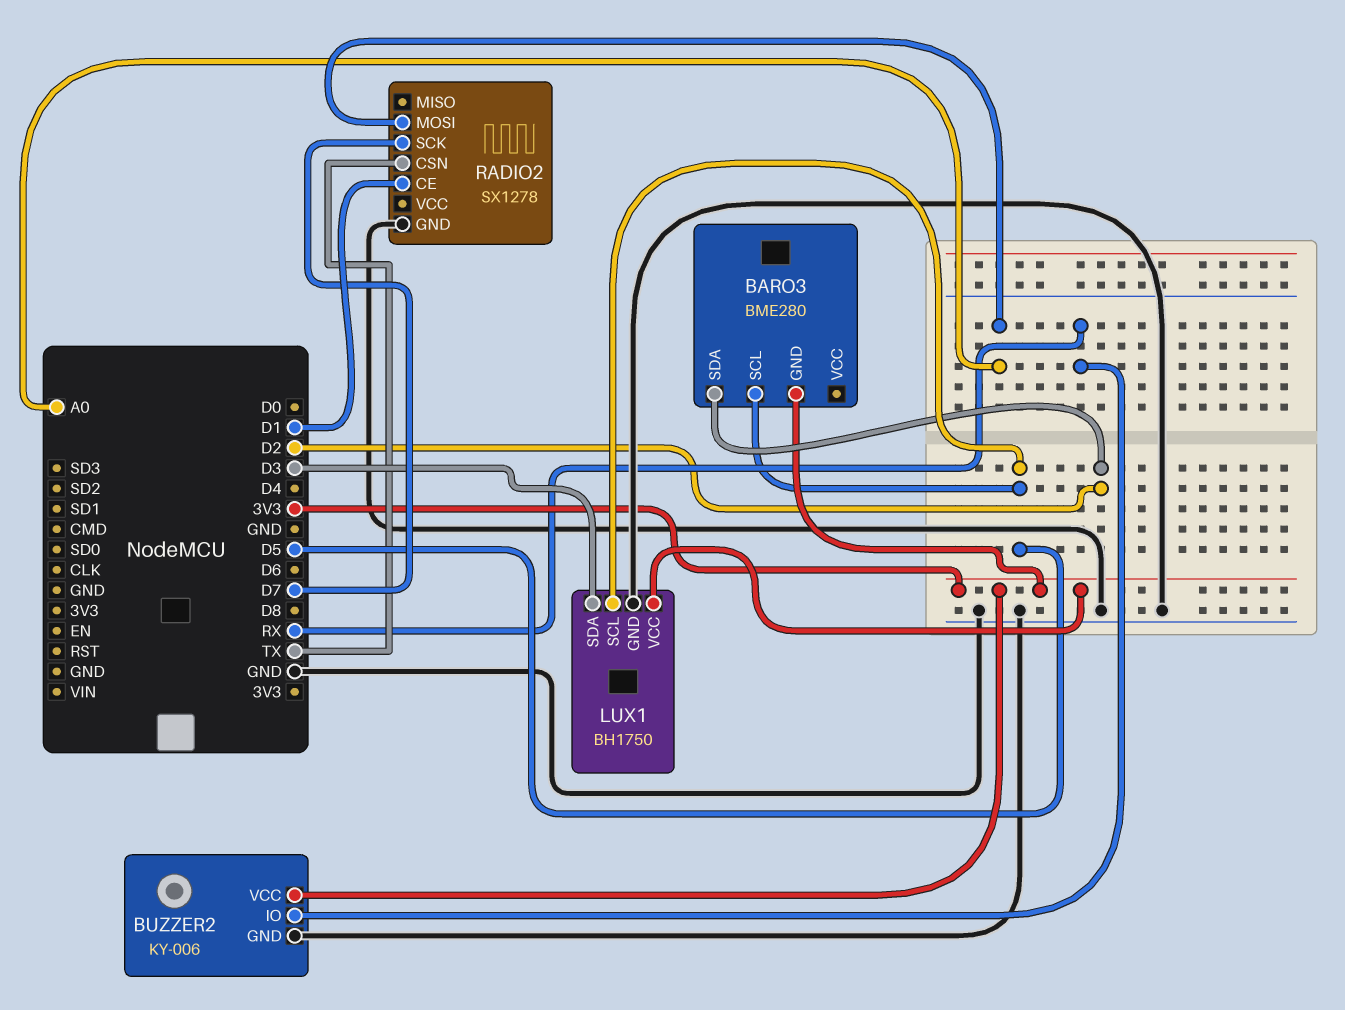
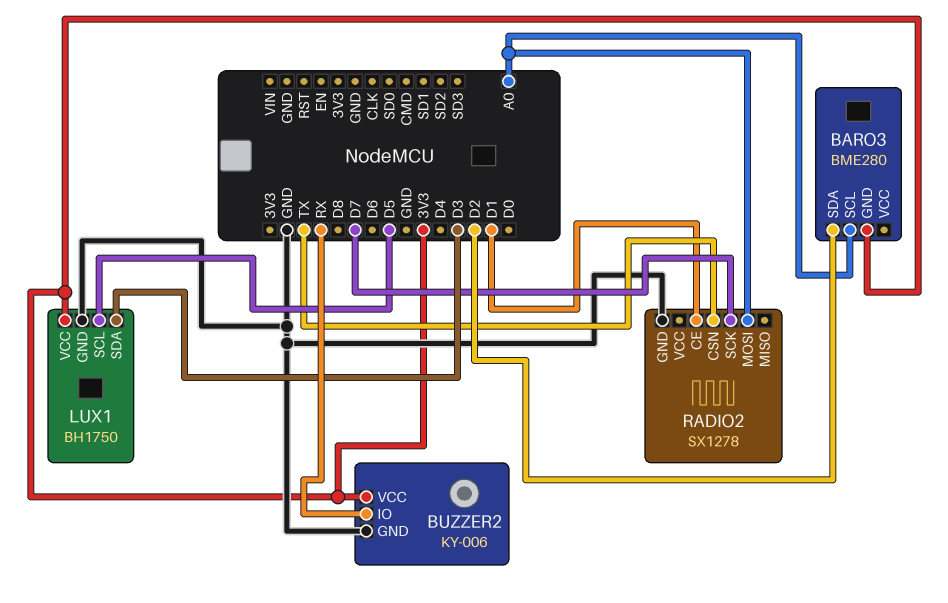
BARO3 pin SCL: D5 -> A0

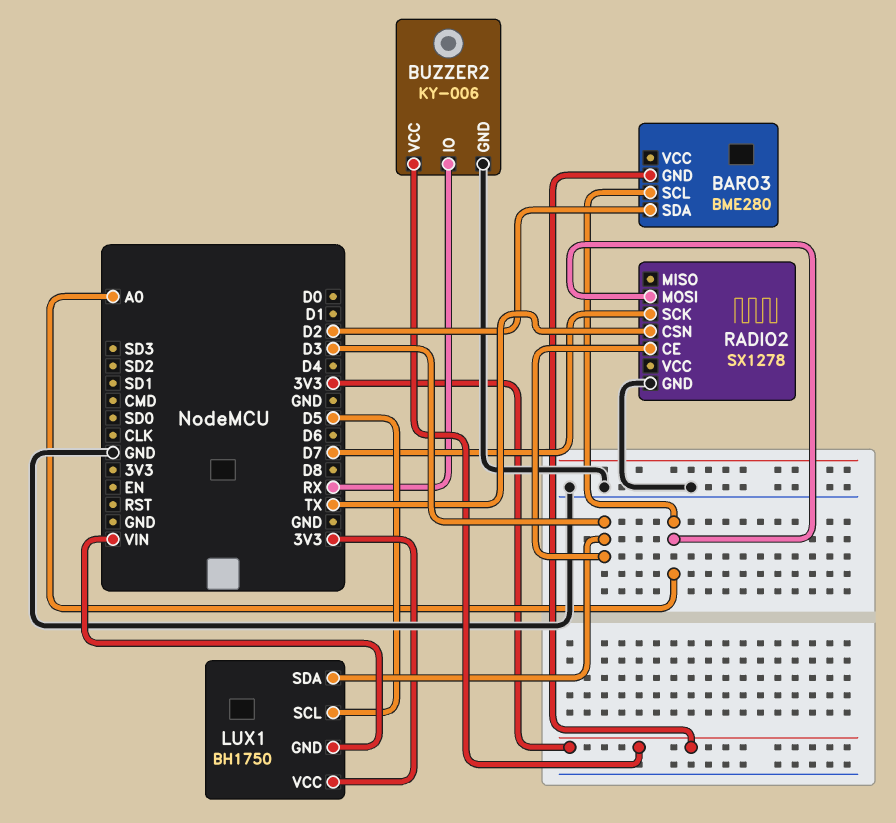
LUX1 pin GND: GND -> VIN
RADIO2 pin CE: D1 -> D3

